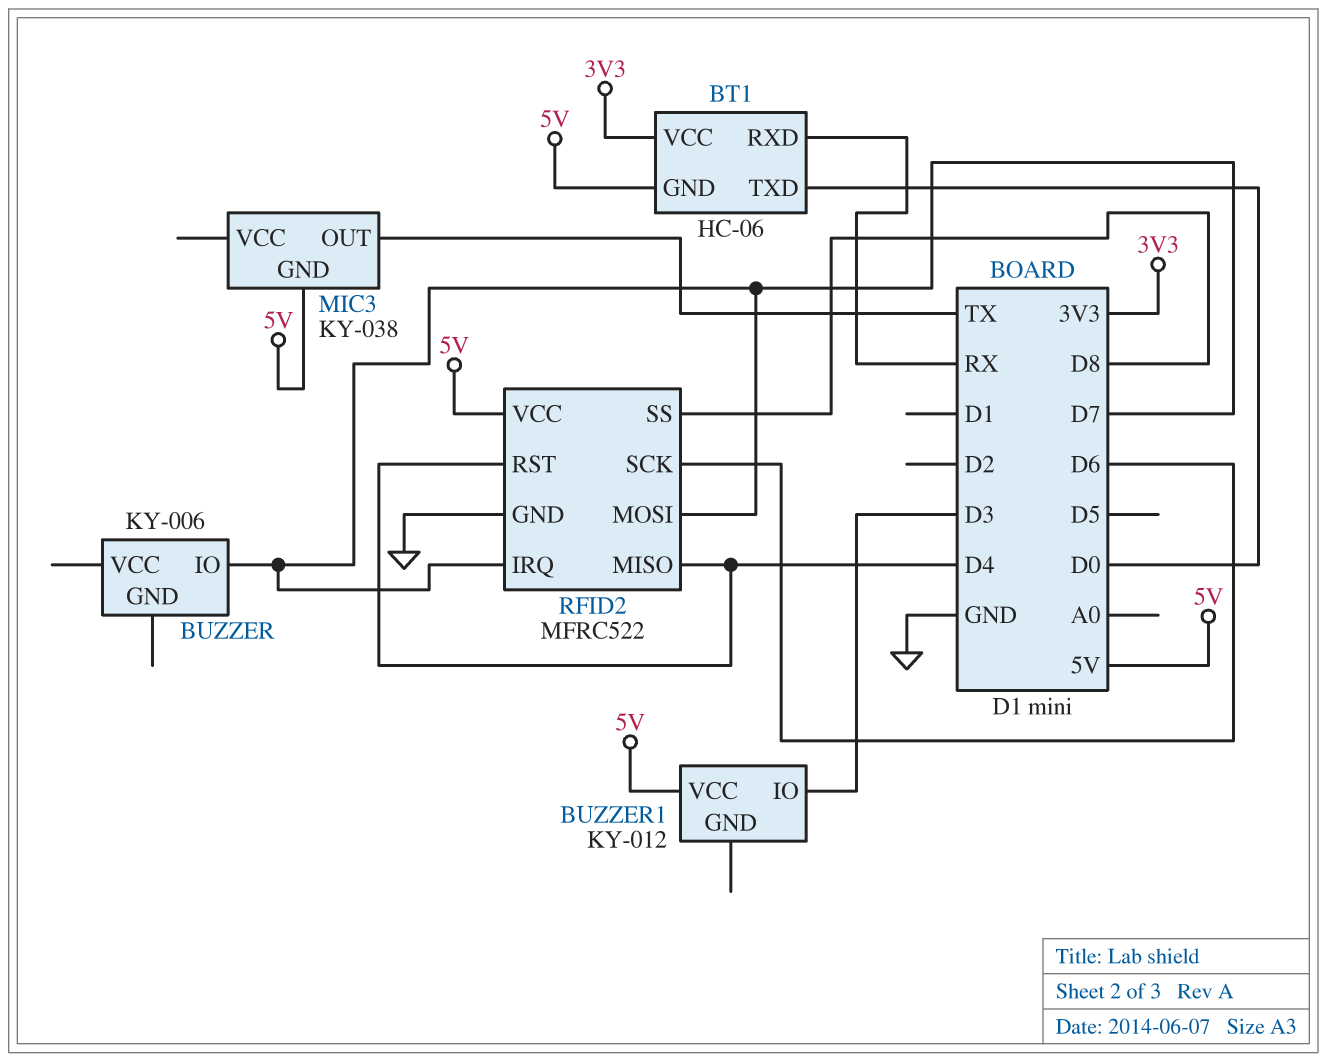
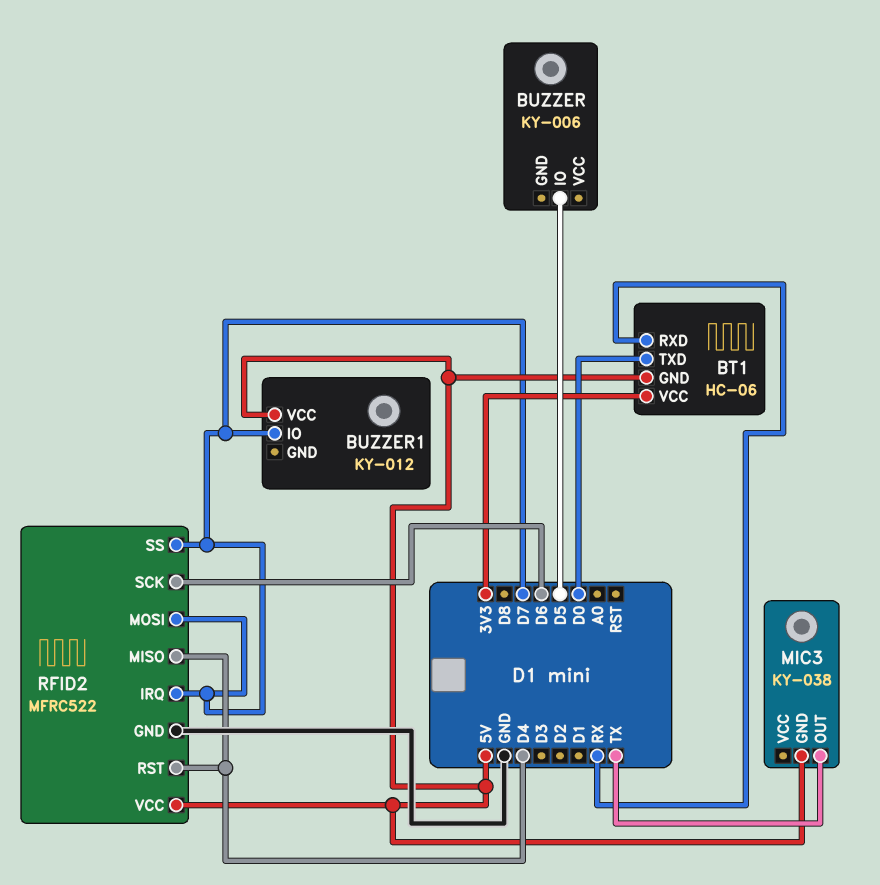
BUZZER pin IO: D7 -> D5
BUZZER1 pin IO: D3 -> D7
RFID2 pin SS: D8 -> D7

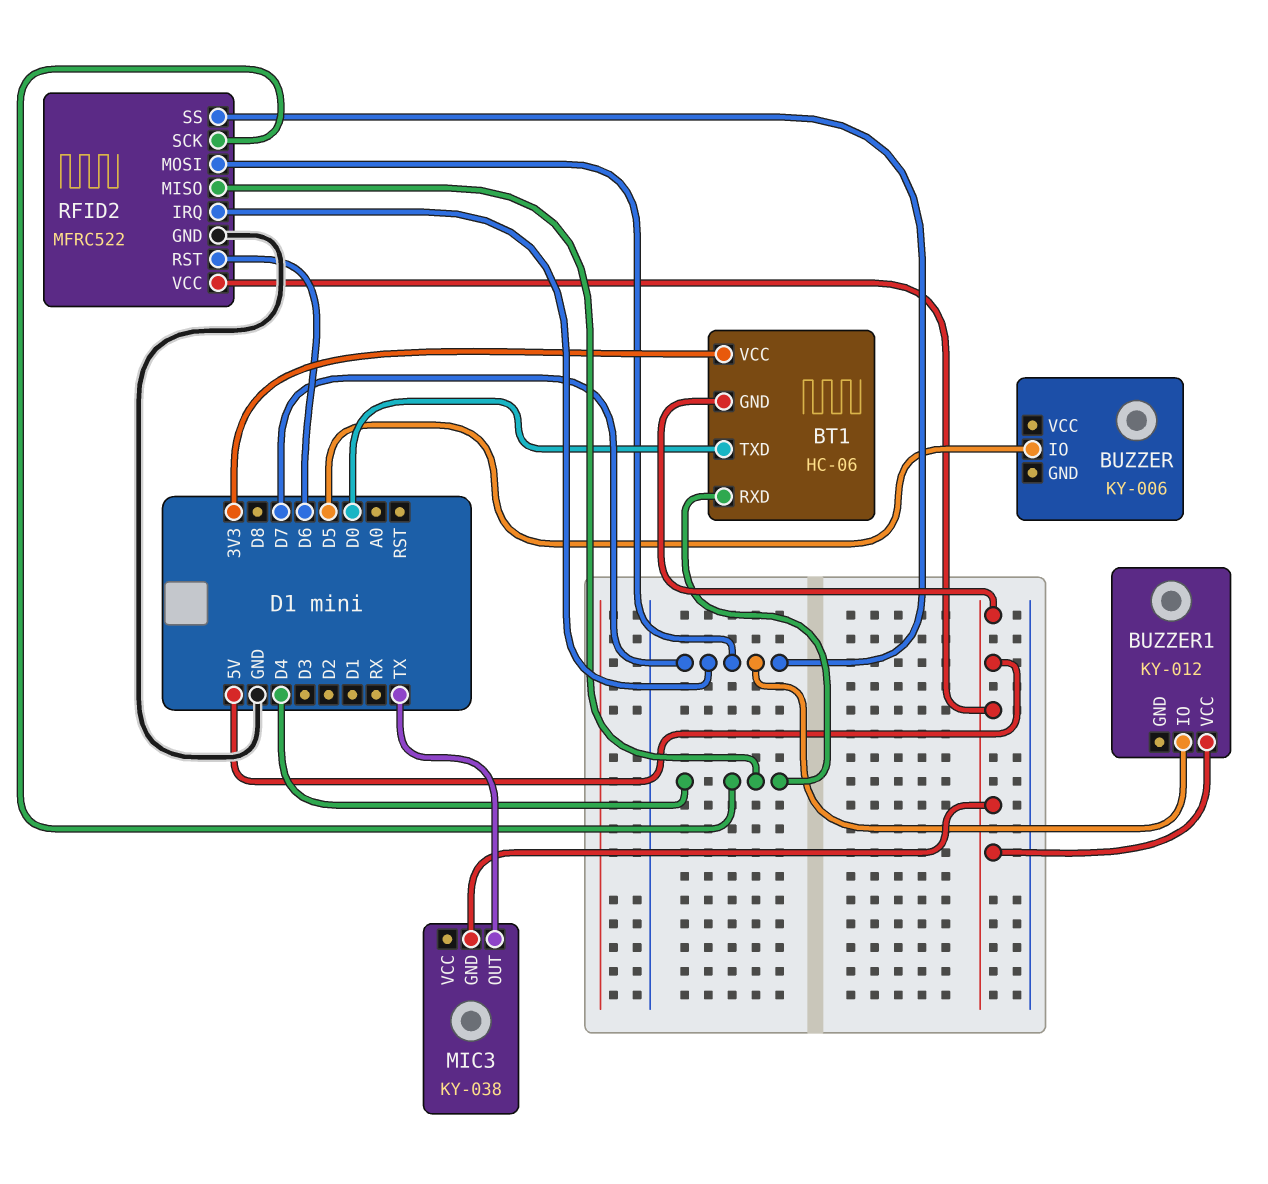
BT1 pin RXD: RX -> D4
RFID2 pin RST: D4 -> D6
RFID2 pin SCK: D6 -> D4

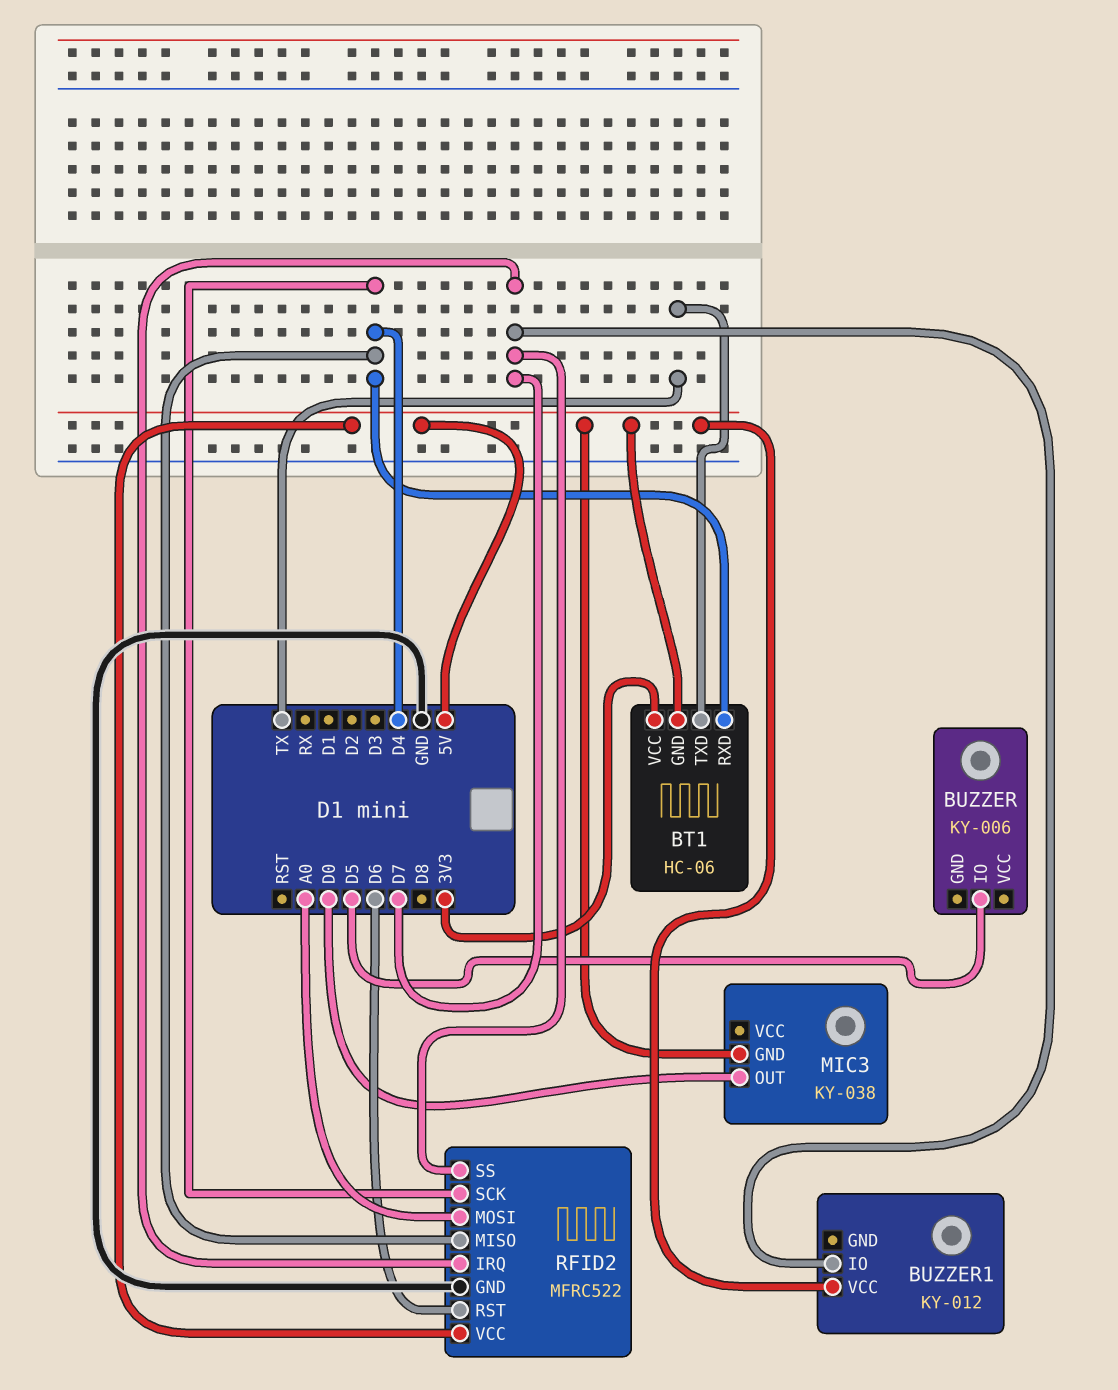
BT1 pin TXD: D0 -> TX
MIC3 pin OUT: TX -> D0
RFID2 pin MOSI: D7 -> A0

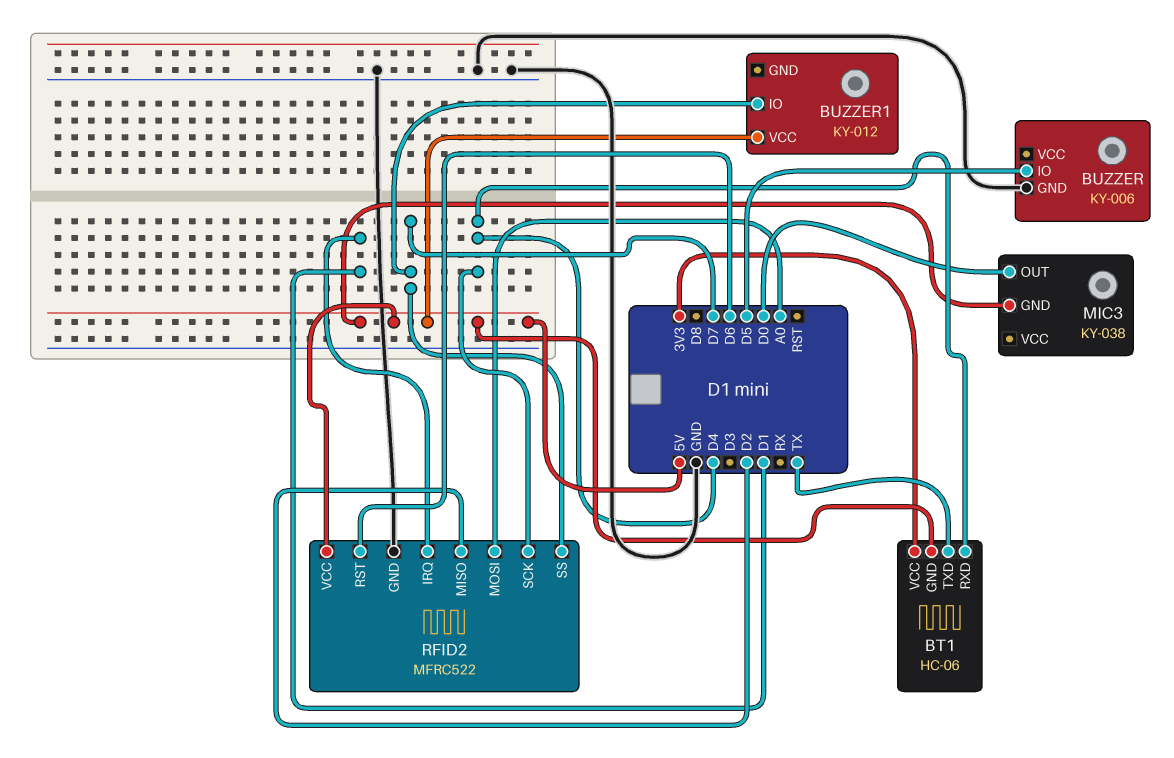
BUZZER pin GND: none -> GND
RFID2 pin IRQ: D7 -> D1
RFID2 pin MISO: D4 -> D2

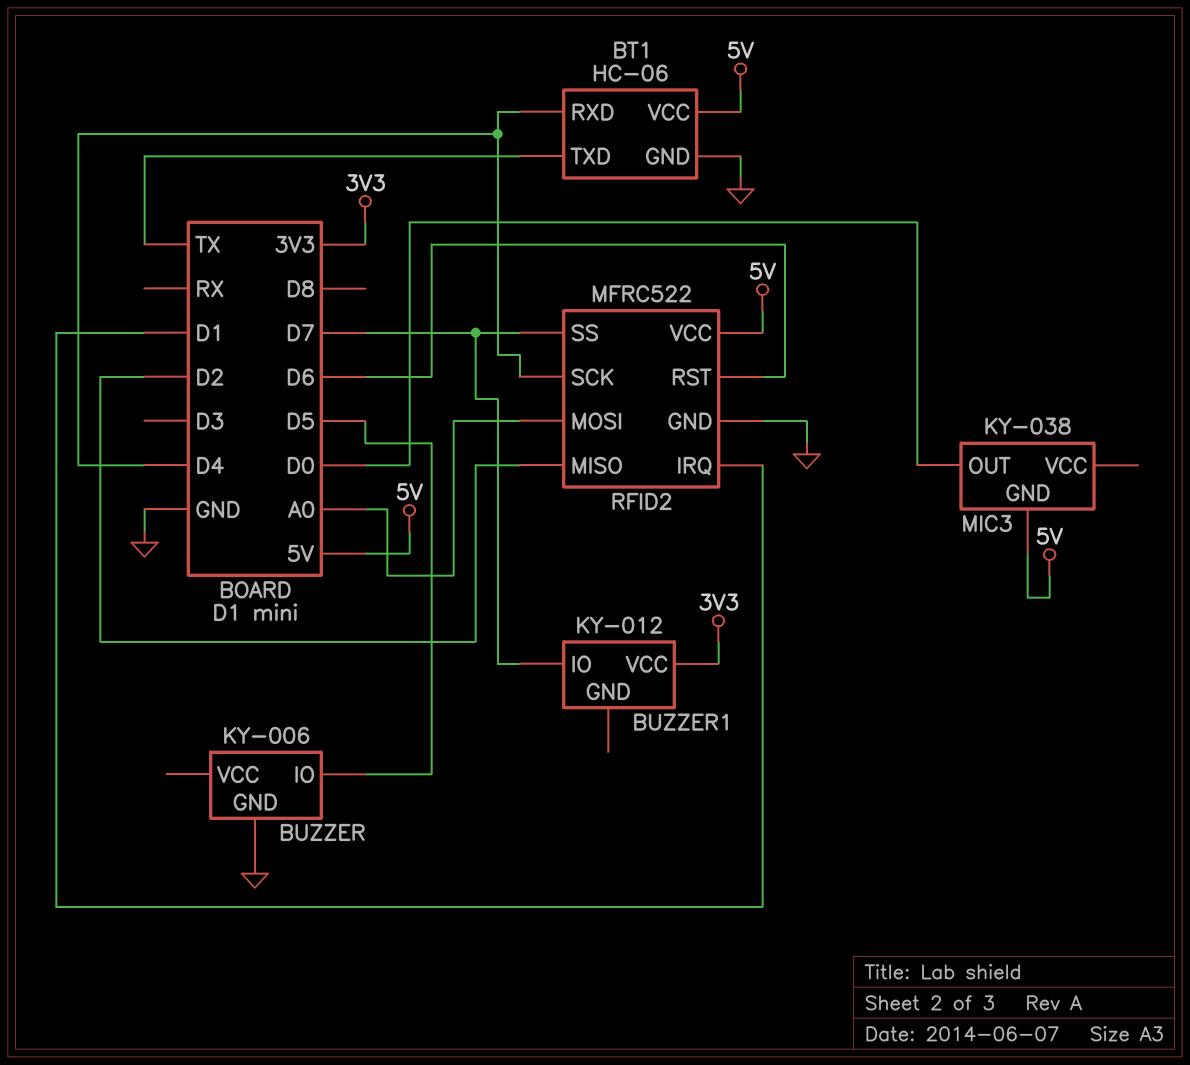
BT1 pin GND: 5V -> GND
BT1 pin VCC: 3V3 -> 5V
BUZZER1 pin VCC: 5V -> 3V3

